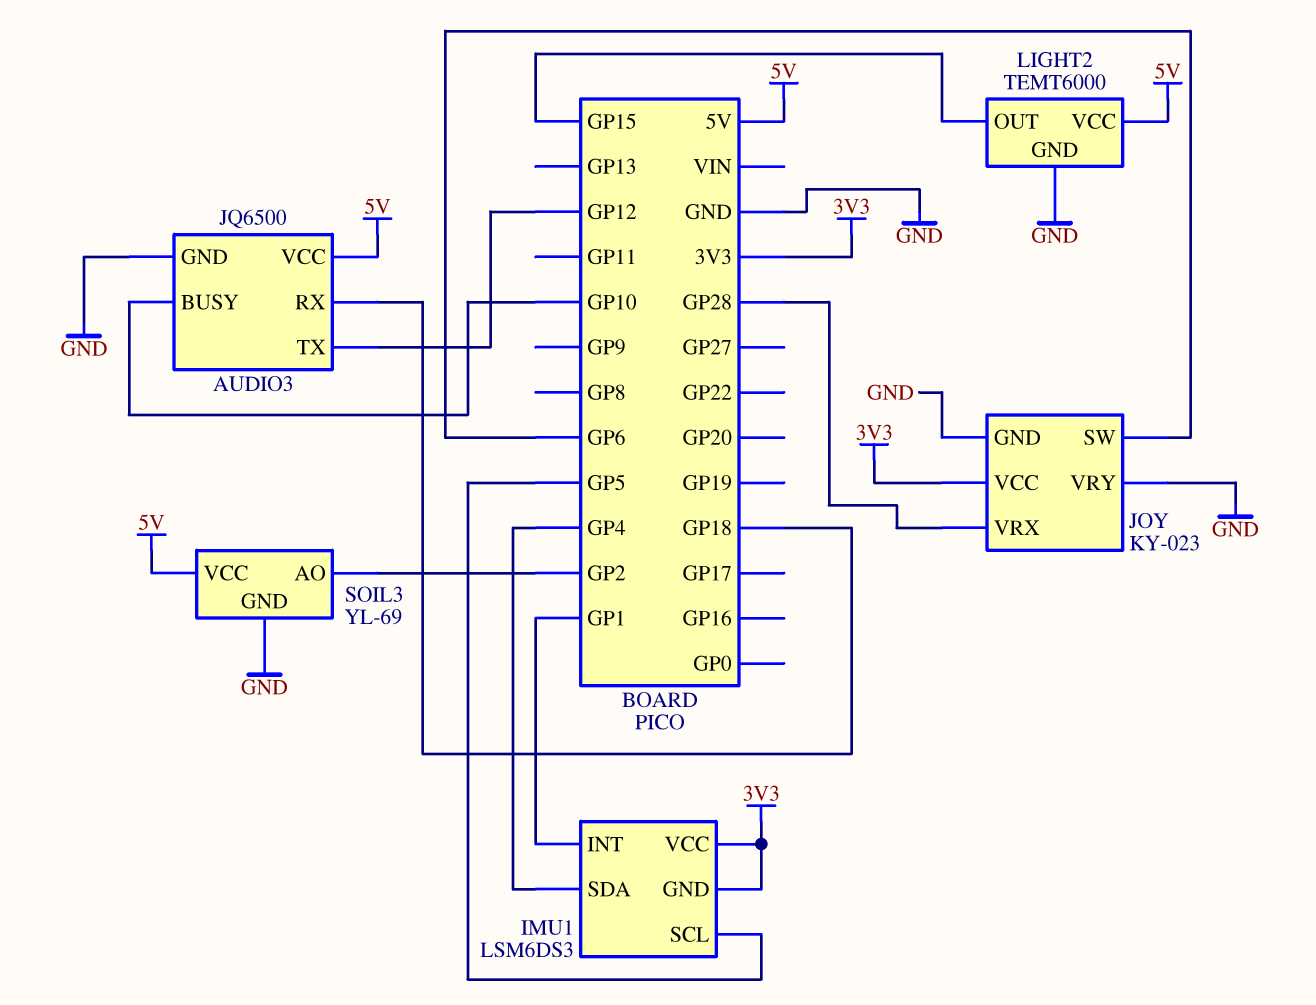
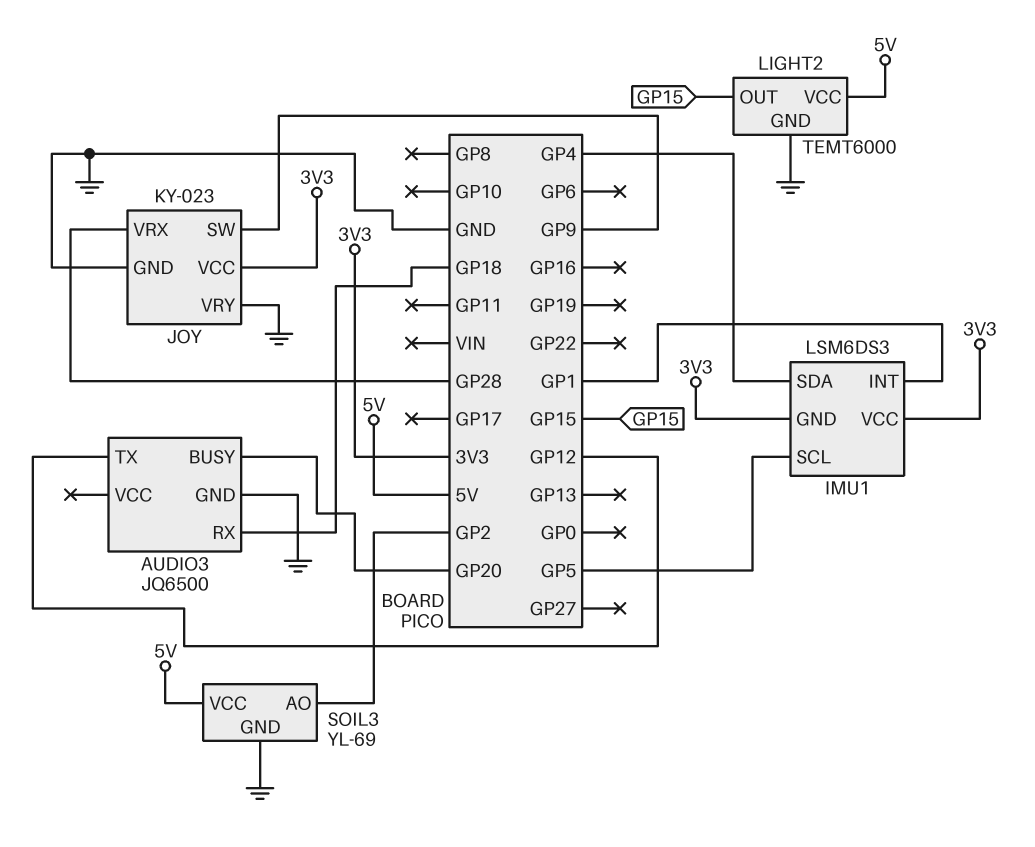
AUDIO3 pin BUSY: GP10 -> GP20
AUDIO3 pin VCC: 5V -> none
JOY pin SW: GP6 -> GP9

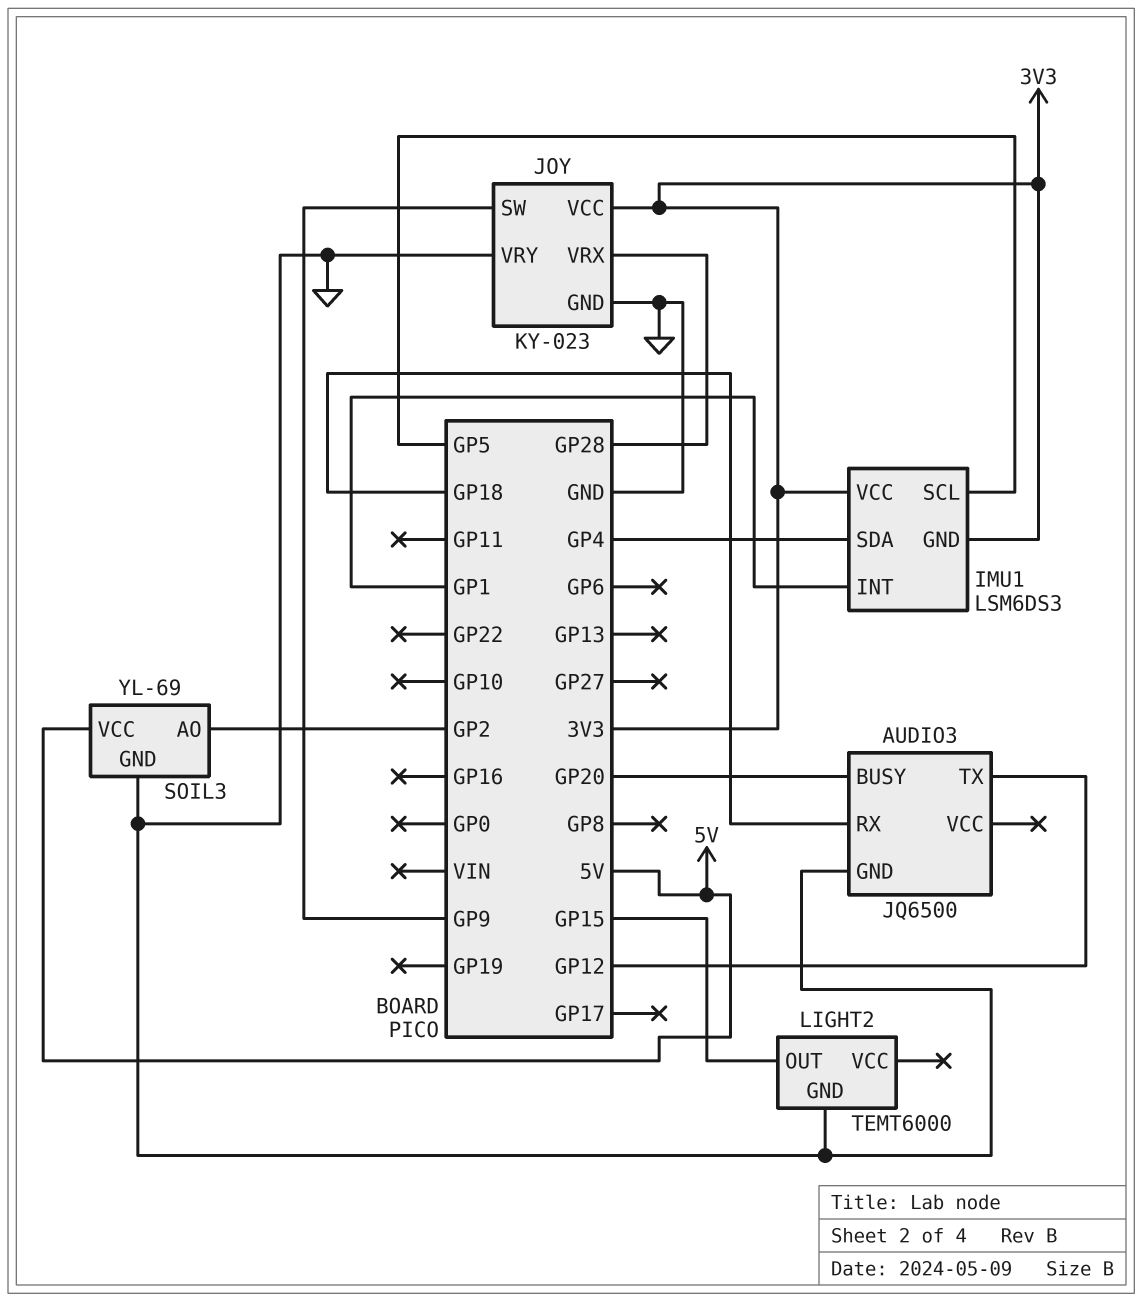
LIGHT2 pin VCC: 5V -> none

